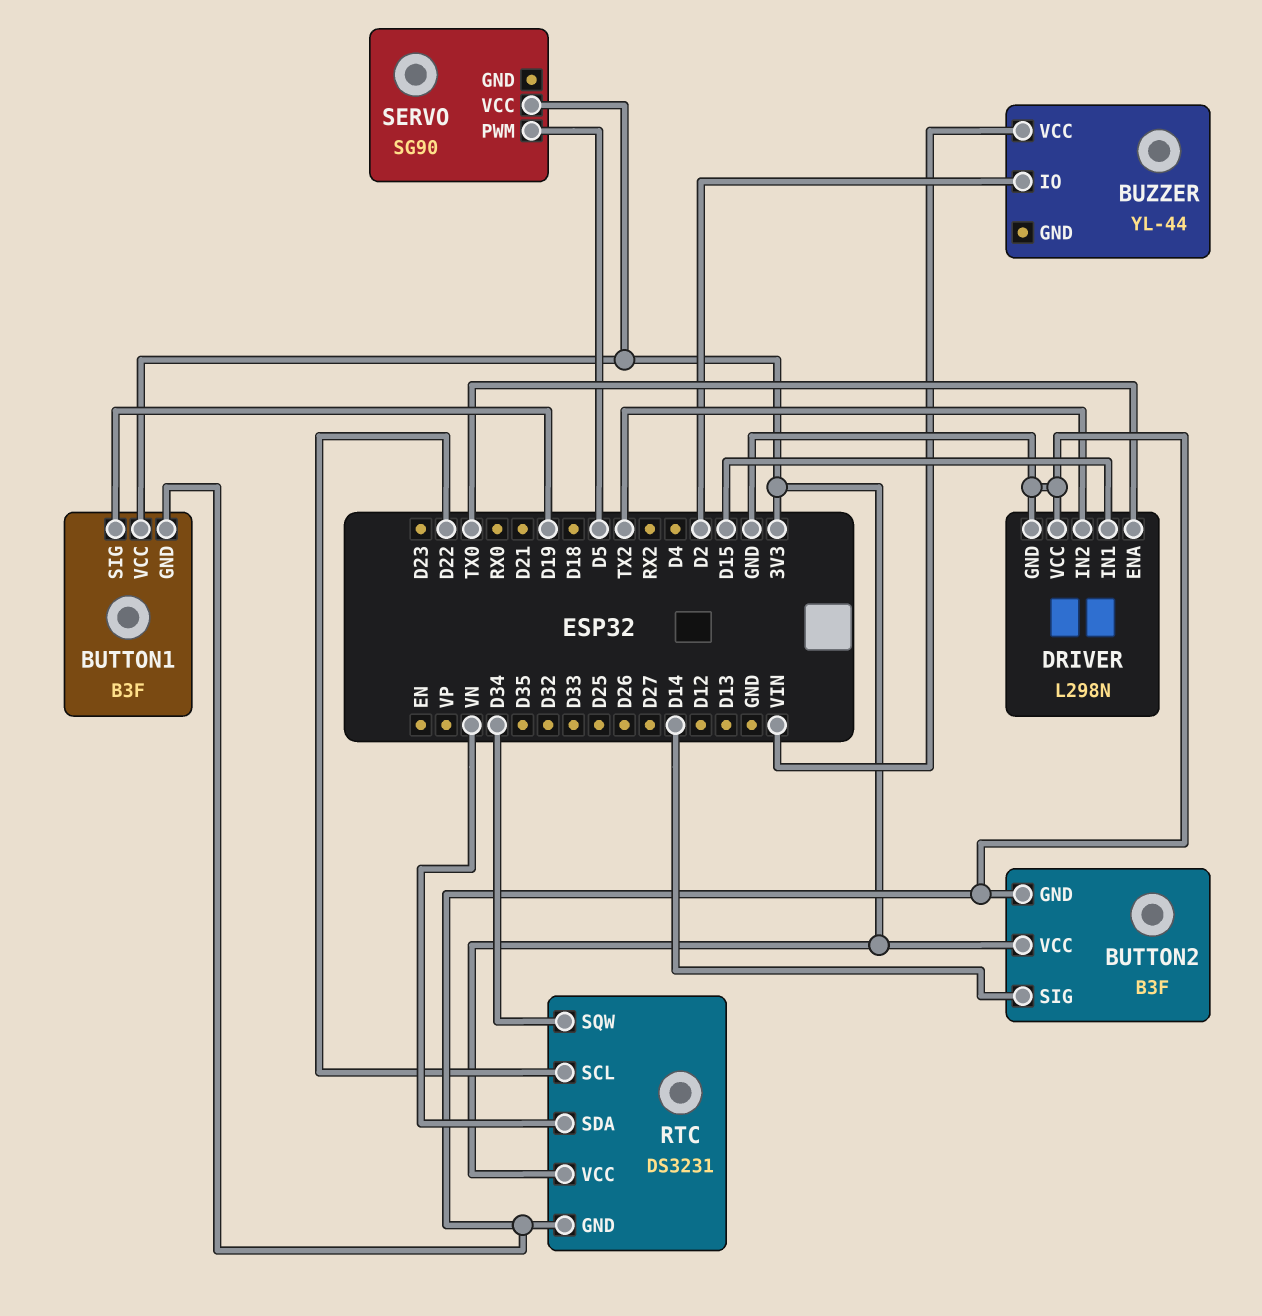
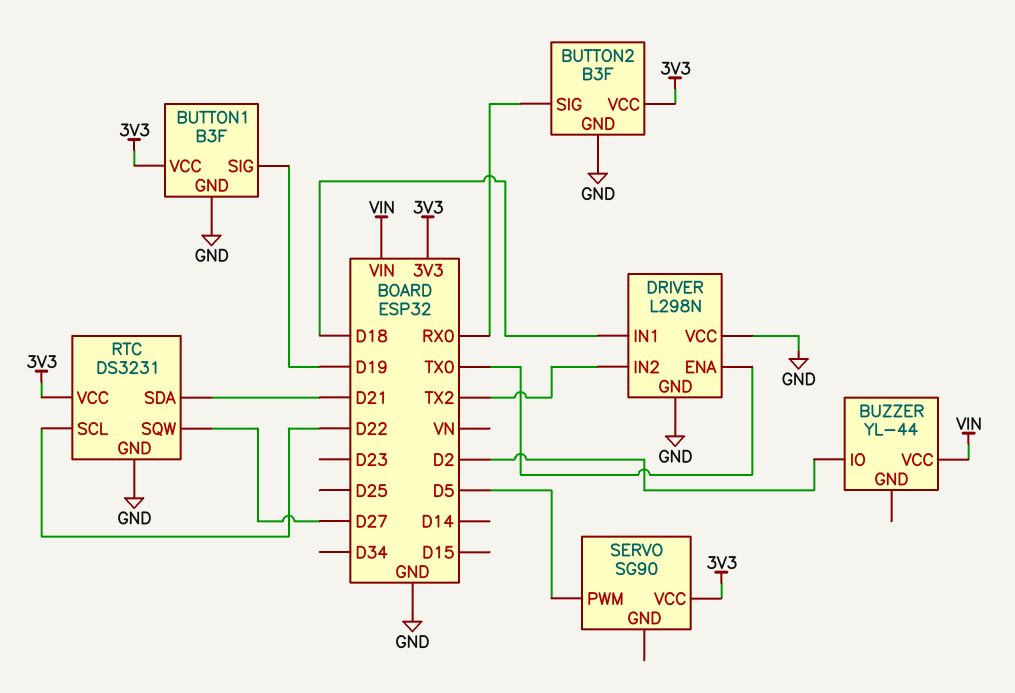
BUTTON2 pin SIG: D14 -> RX0
DRIVER pin IN1: D15 -> D18
RTC pin SDA: VN -> D21
RTC pin SQW: D34 -> D27

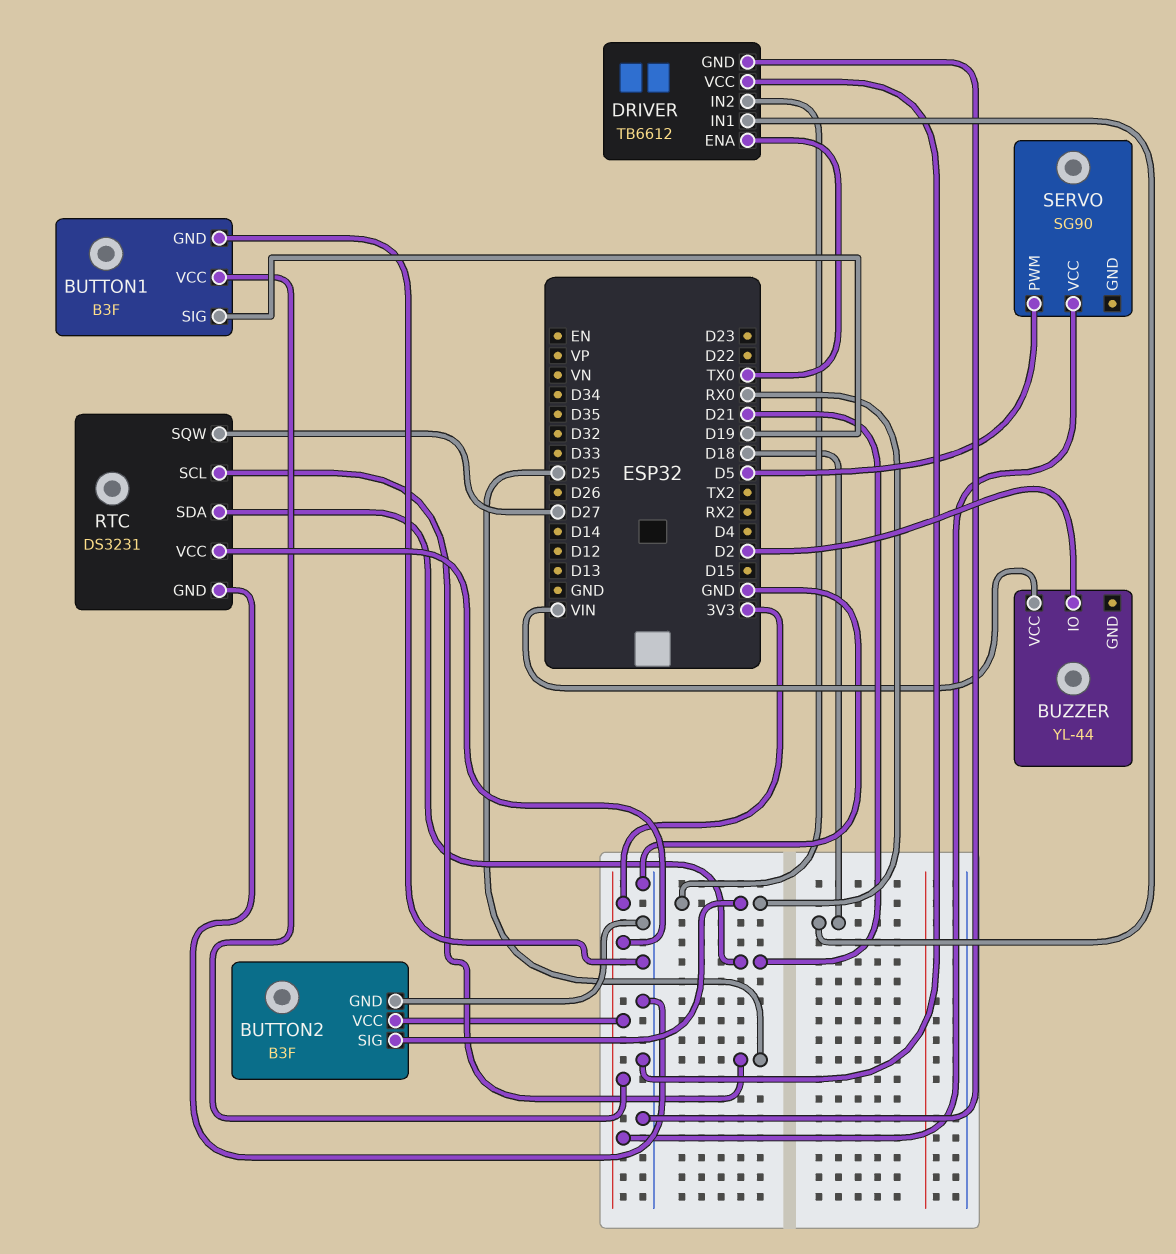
DRIVER: L298N -> TB6612
DRIVER pin IN2: TX2 -> RX0
RTC pin SCL: D22 -> D25

